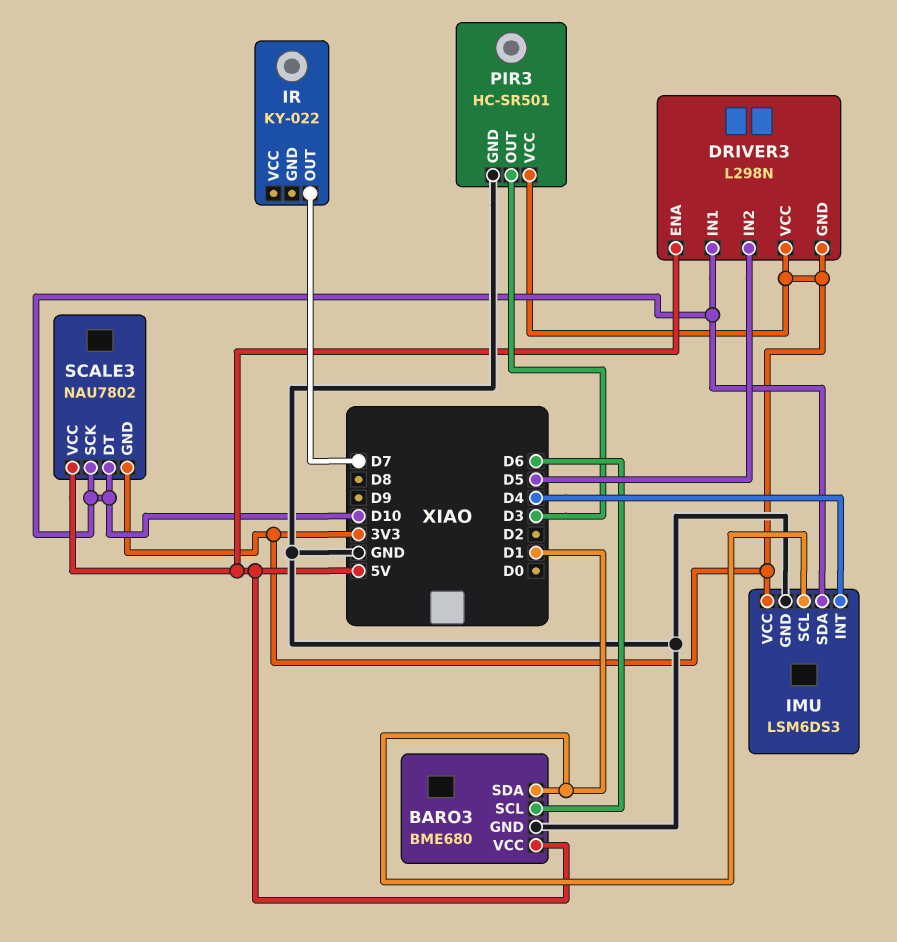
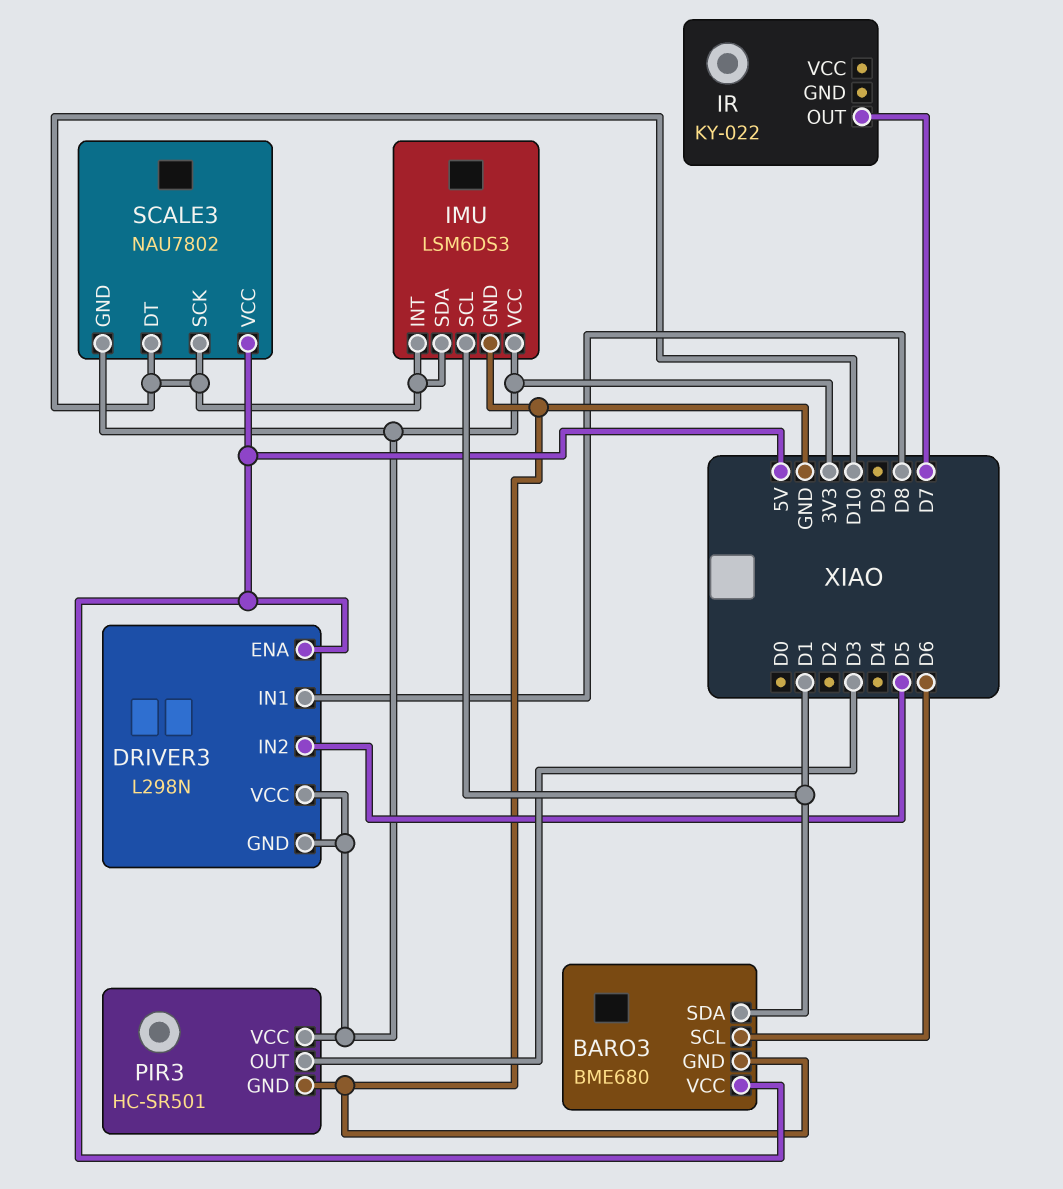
DRIVER3 pin IN1: D10 -> D8
IMU pin INT: D4 -> D10

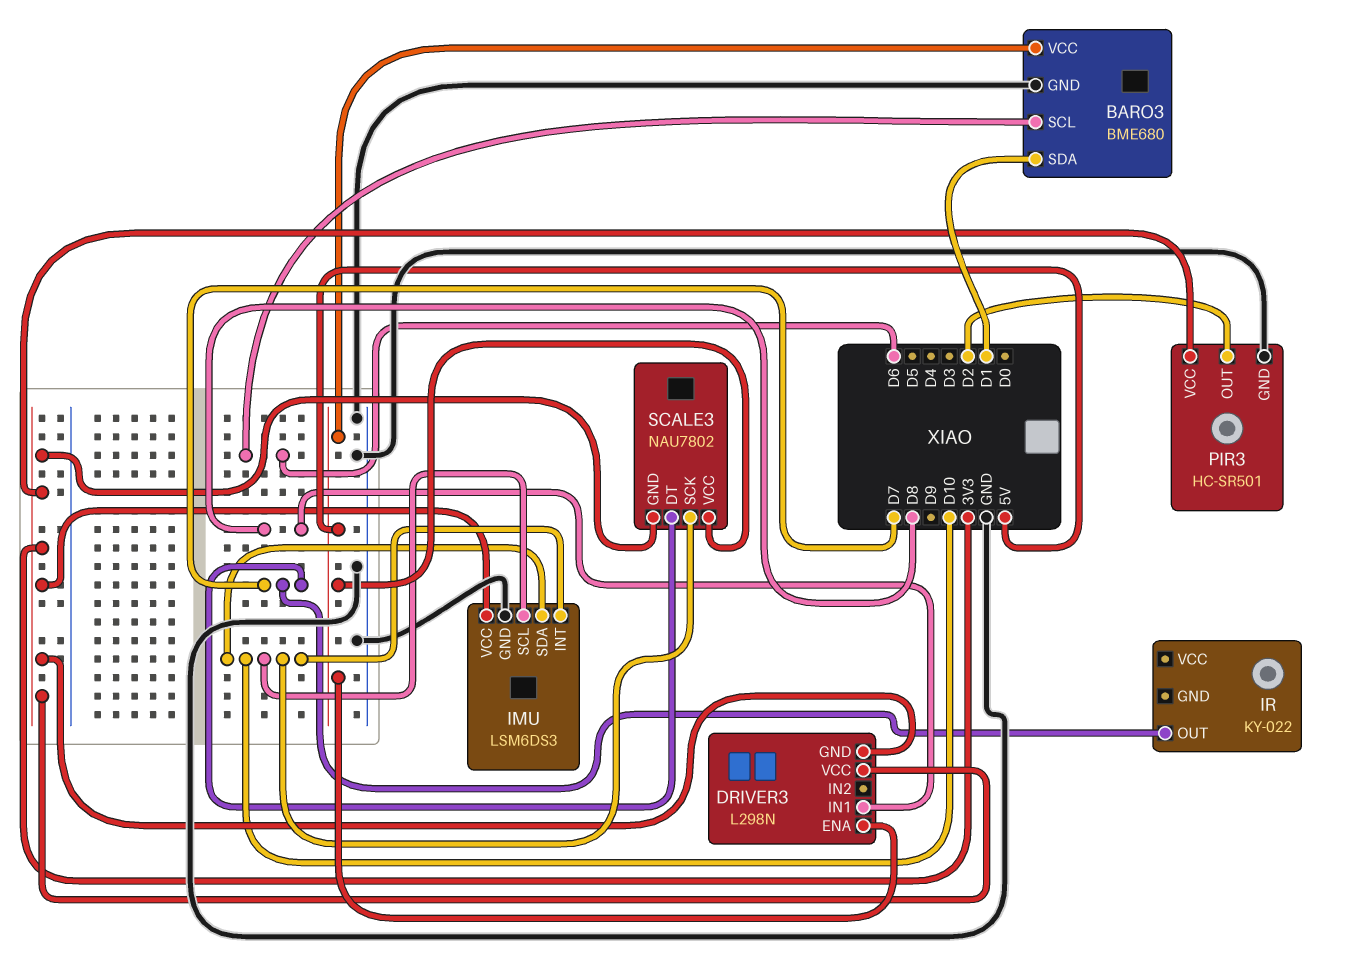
DRIVER3 pin IN2: D5 -> none
IMU pin SCL: D1 -> D10
PIR3 pin OUT: D3 -> D2
SCALE3 pin DT: D10 -> D7

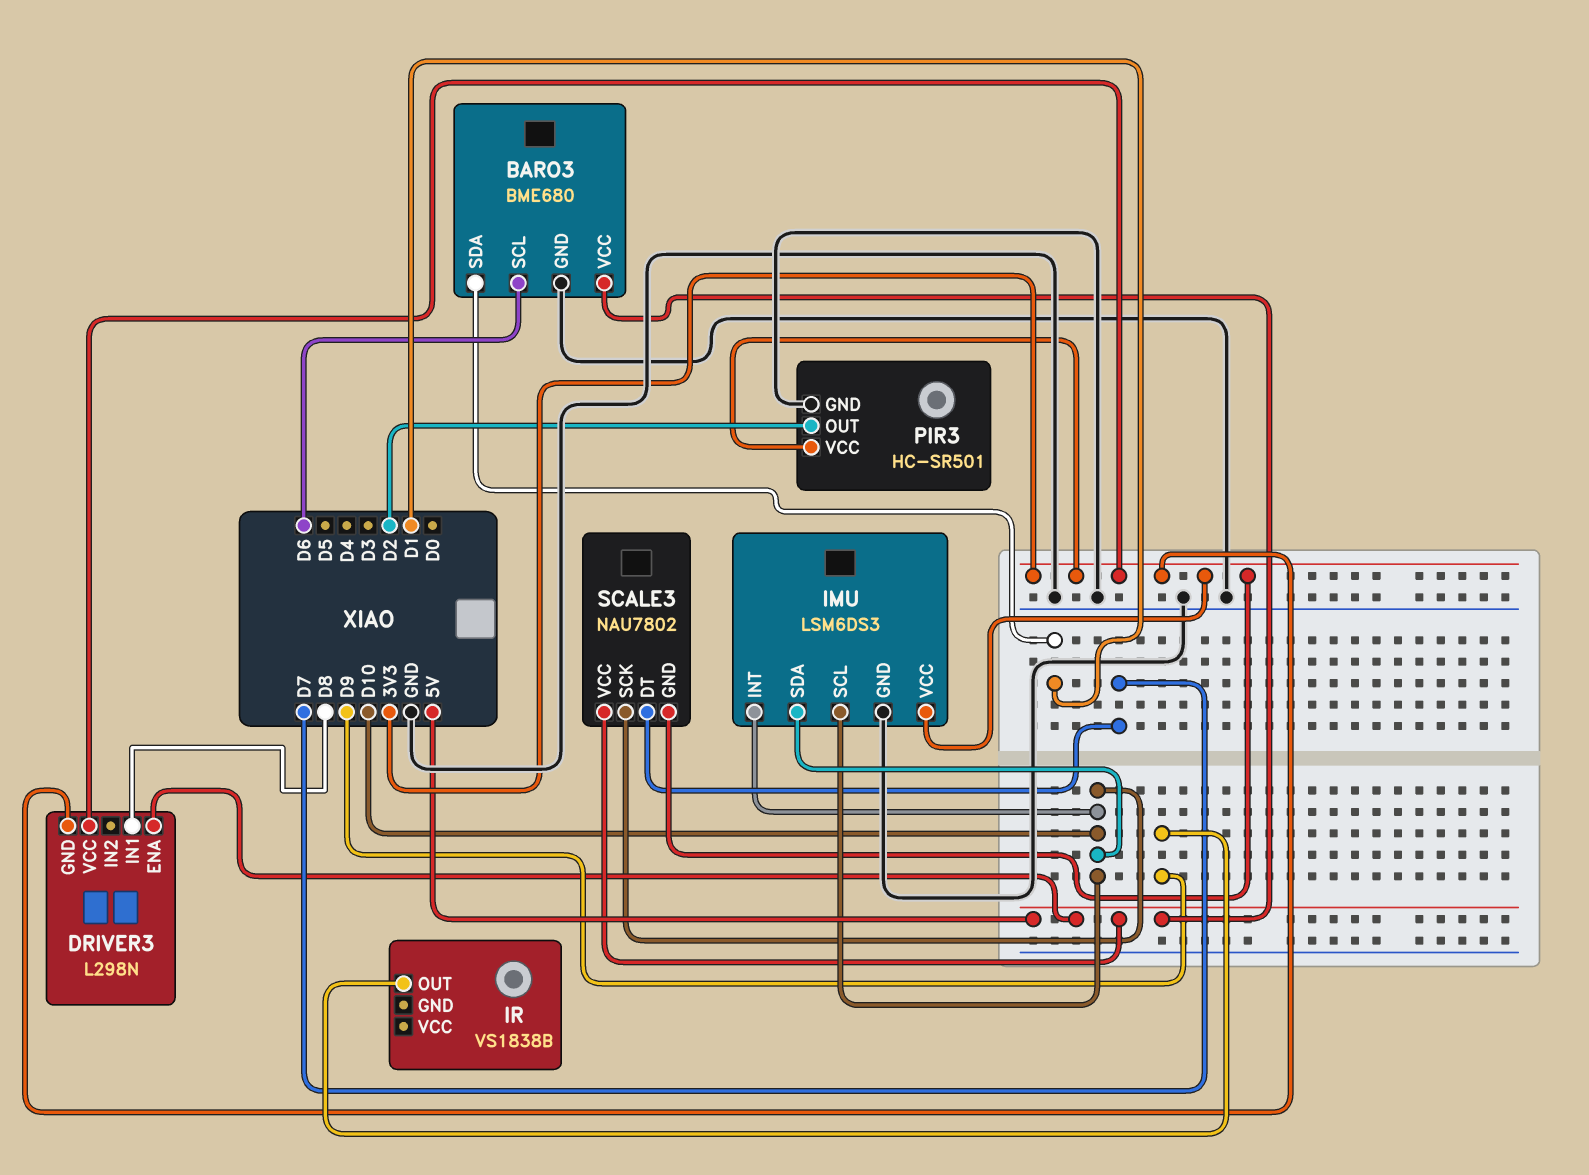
IR: KY-022 -> VS1838B
IR pin OUT: D7 -> D9

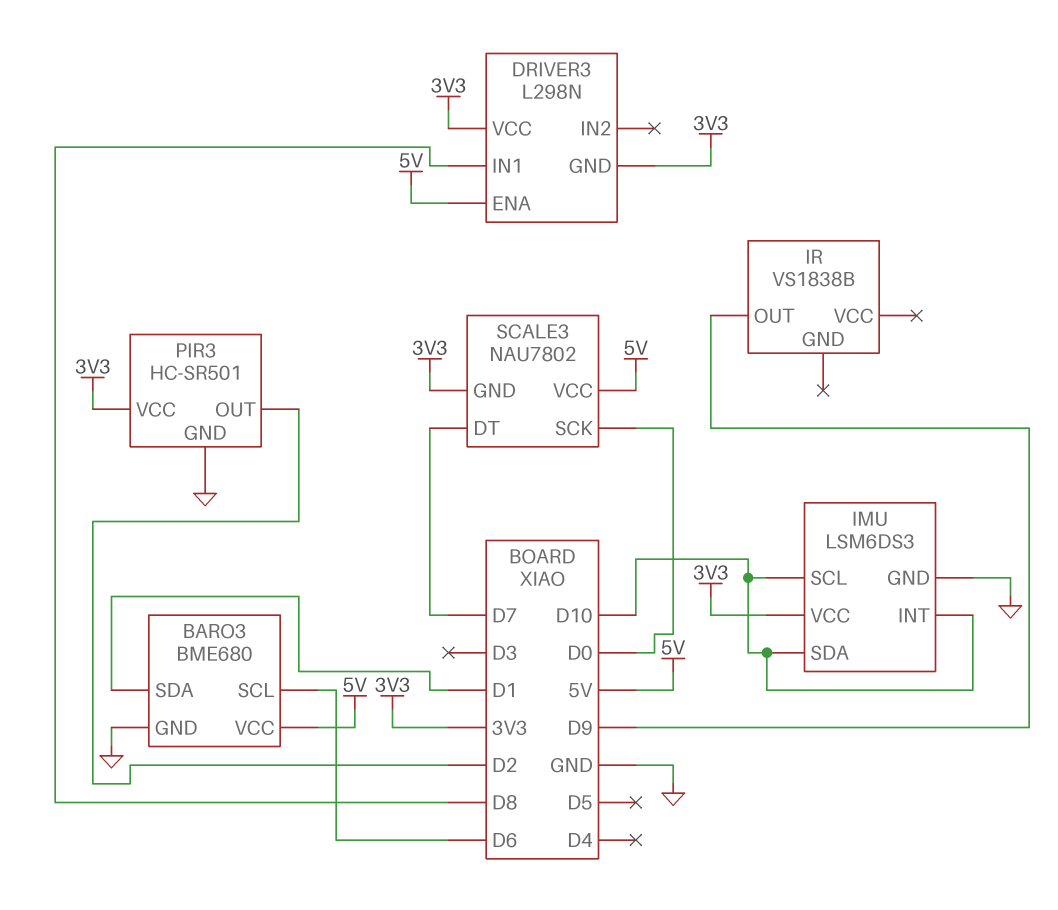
SCALE3 pin SCK: D10 -> D0

